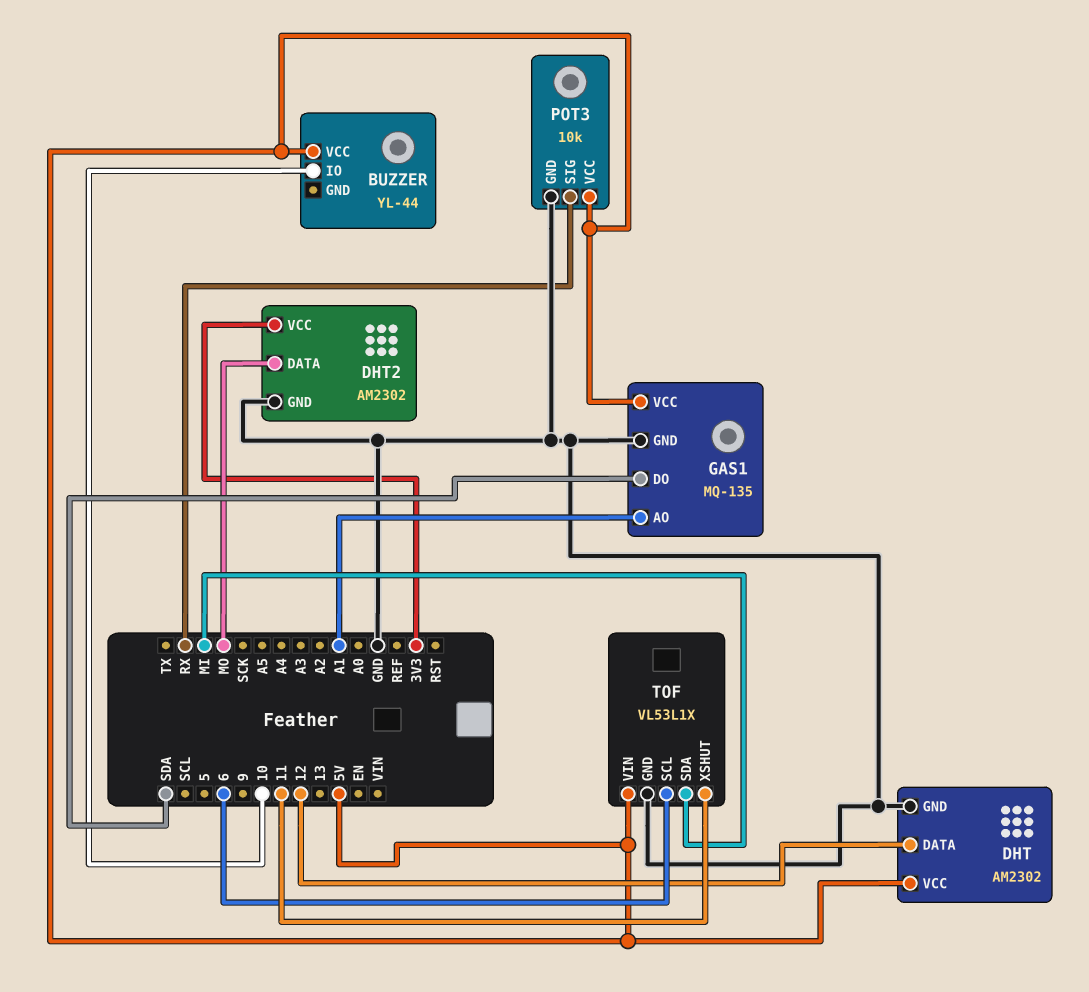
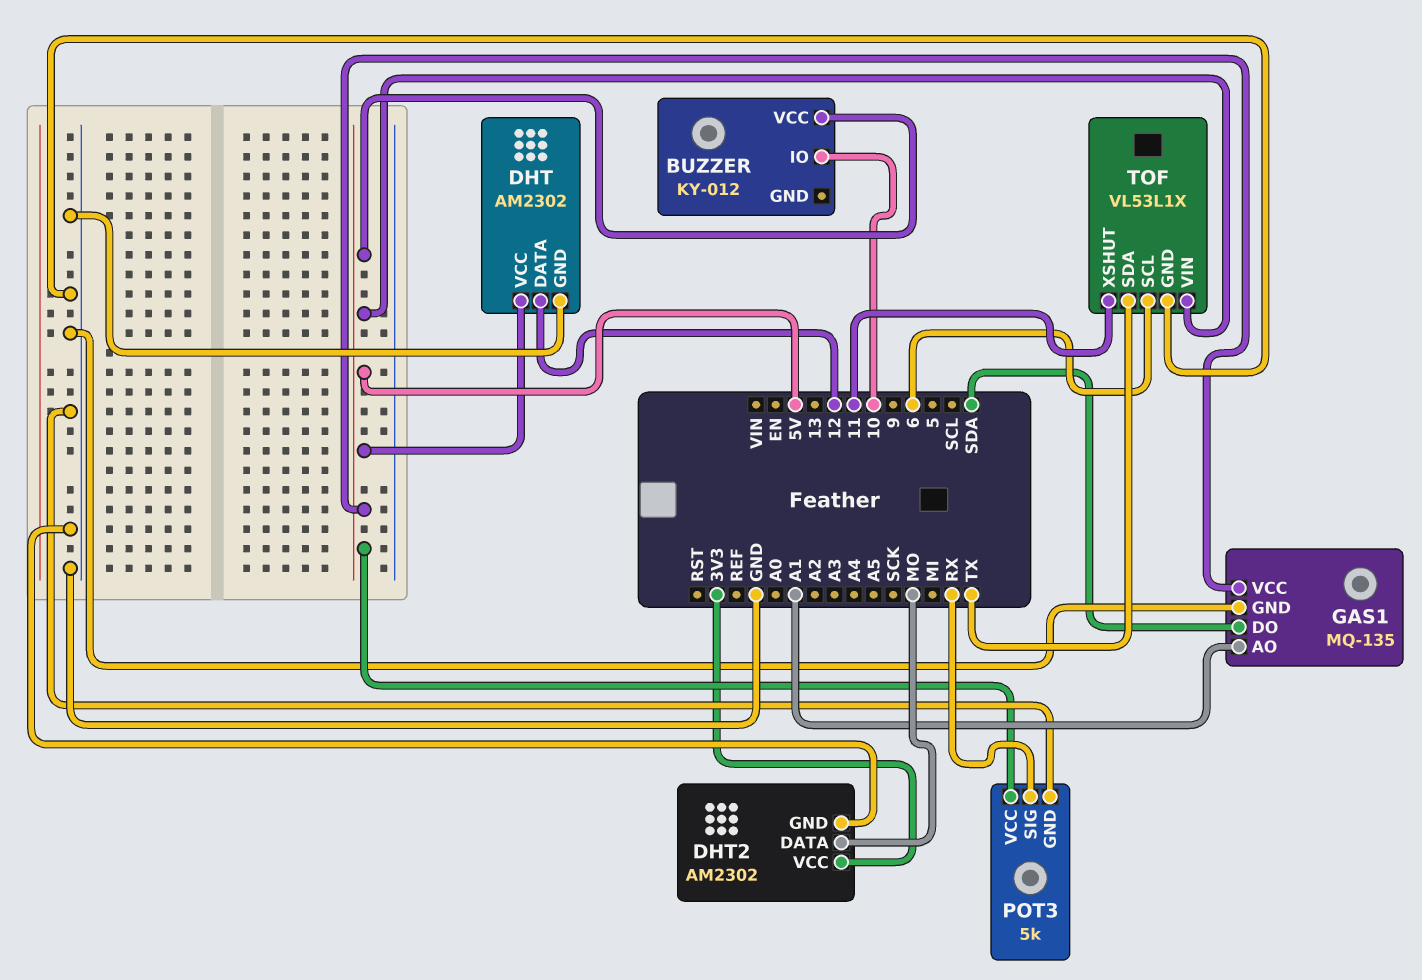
BUZZER: YL-44 -> KY-012
POT3: 10k -> 5k
TOF pin SDA: MI -> TX

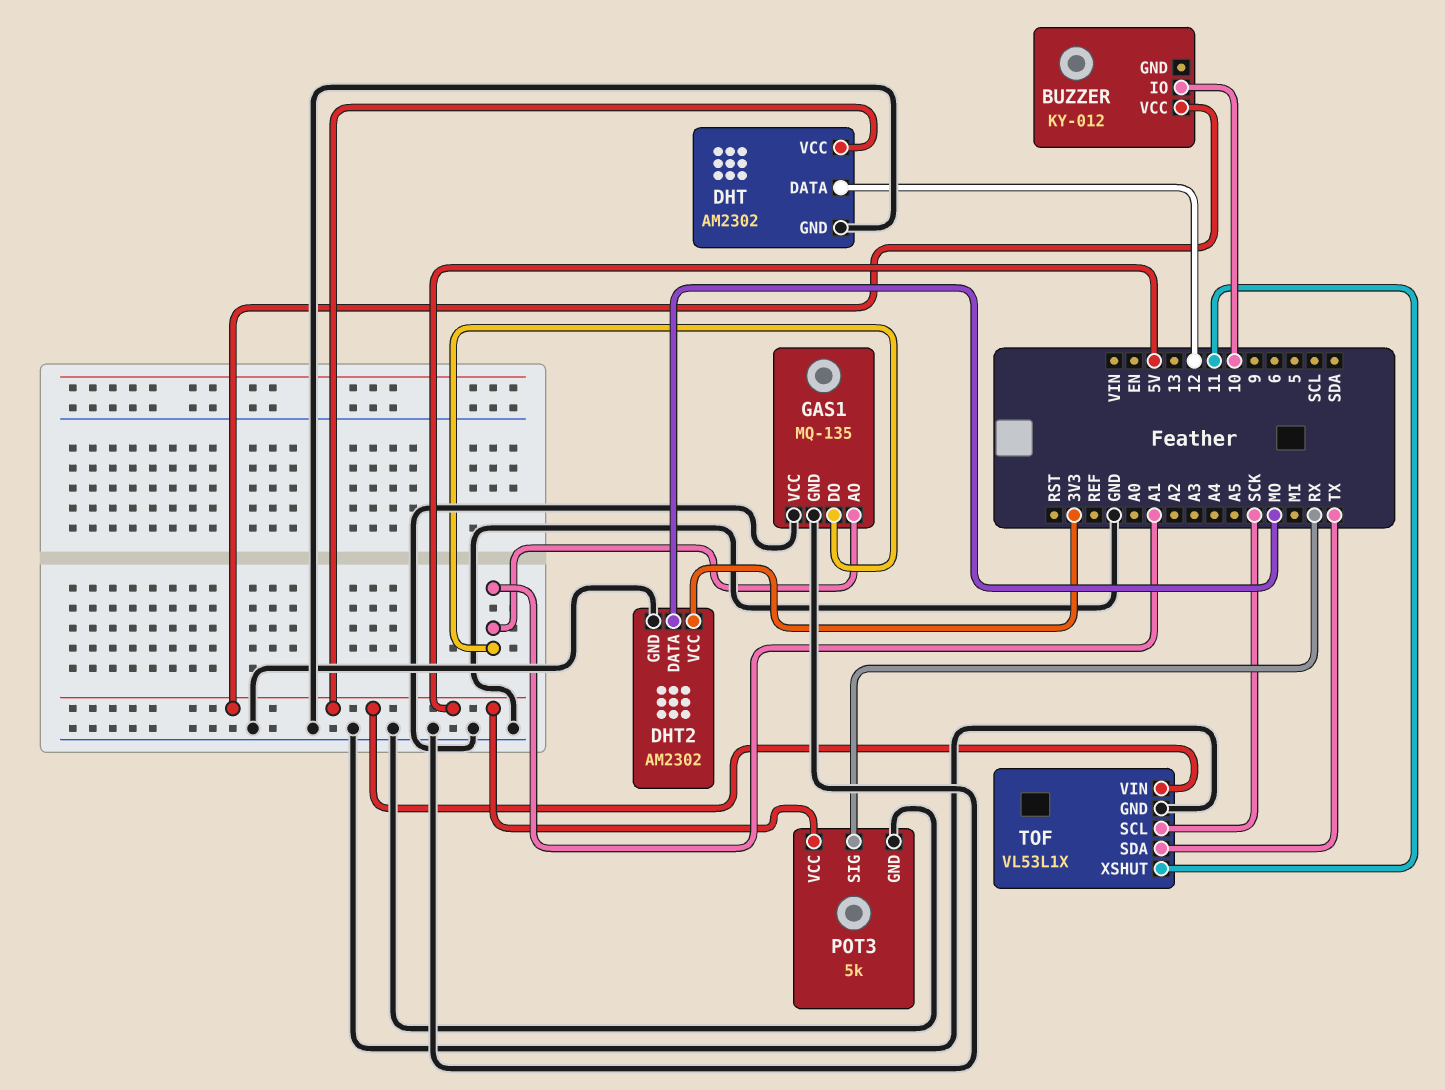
GAS1 pin DO: SDA -> A1
GAS1 pin VCC: 5V -> GND
TOF pin SCL: 6 -> SCK

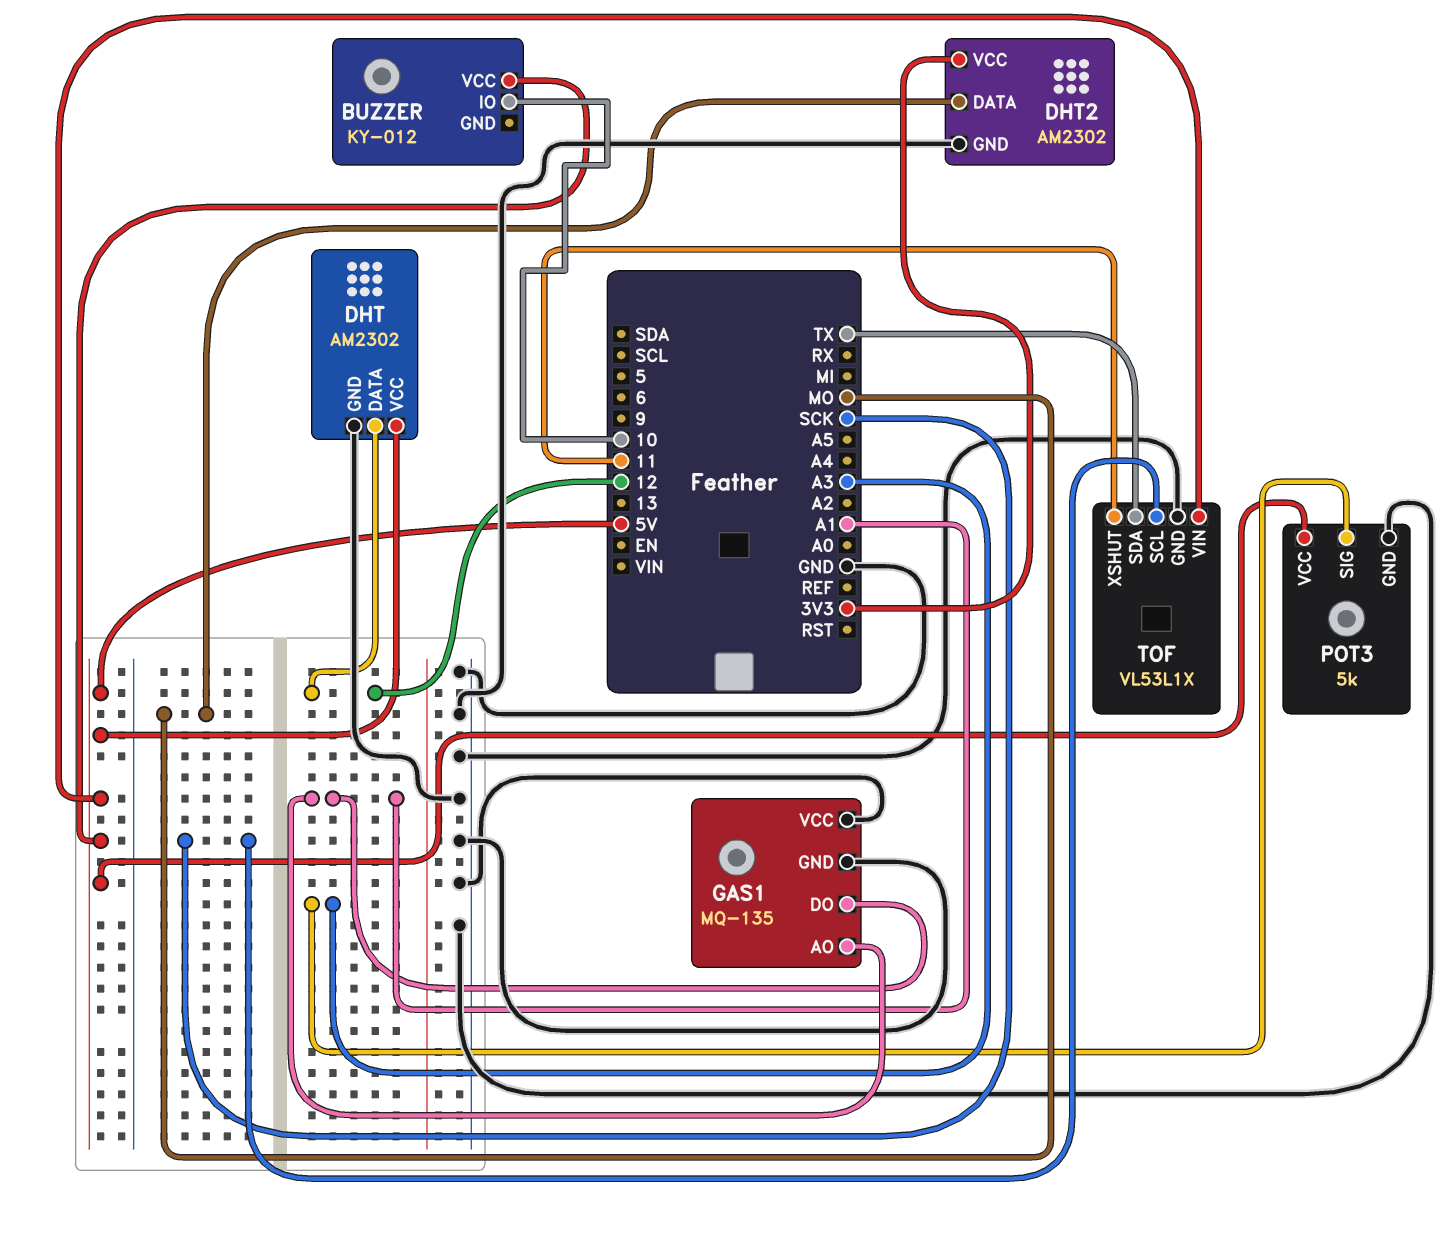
POT3 pin SIG: RX -> A3

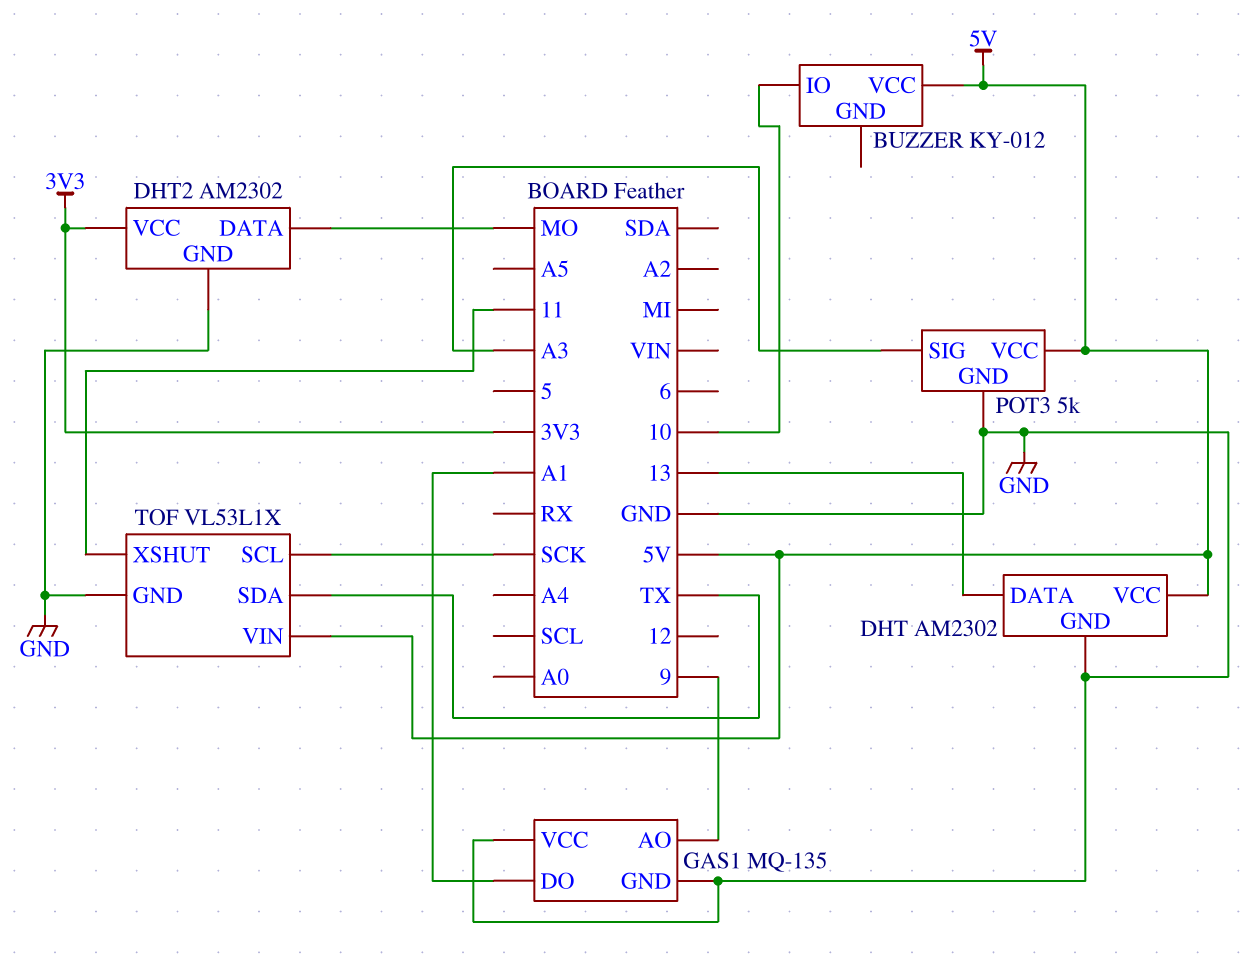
DHT pin DATA: 12 -> 13
GAS1 pin AO: A1 -> 9

